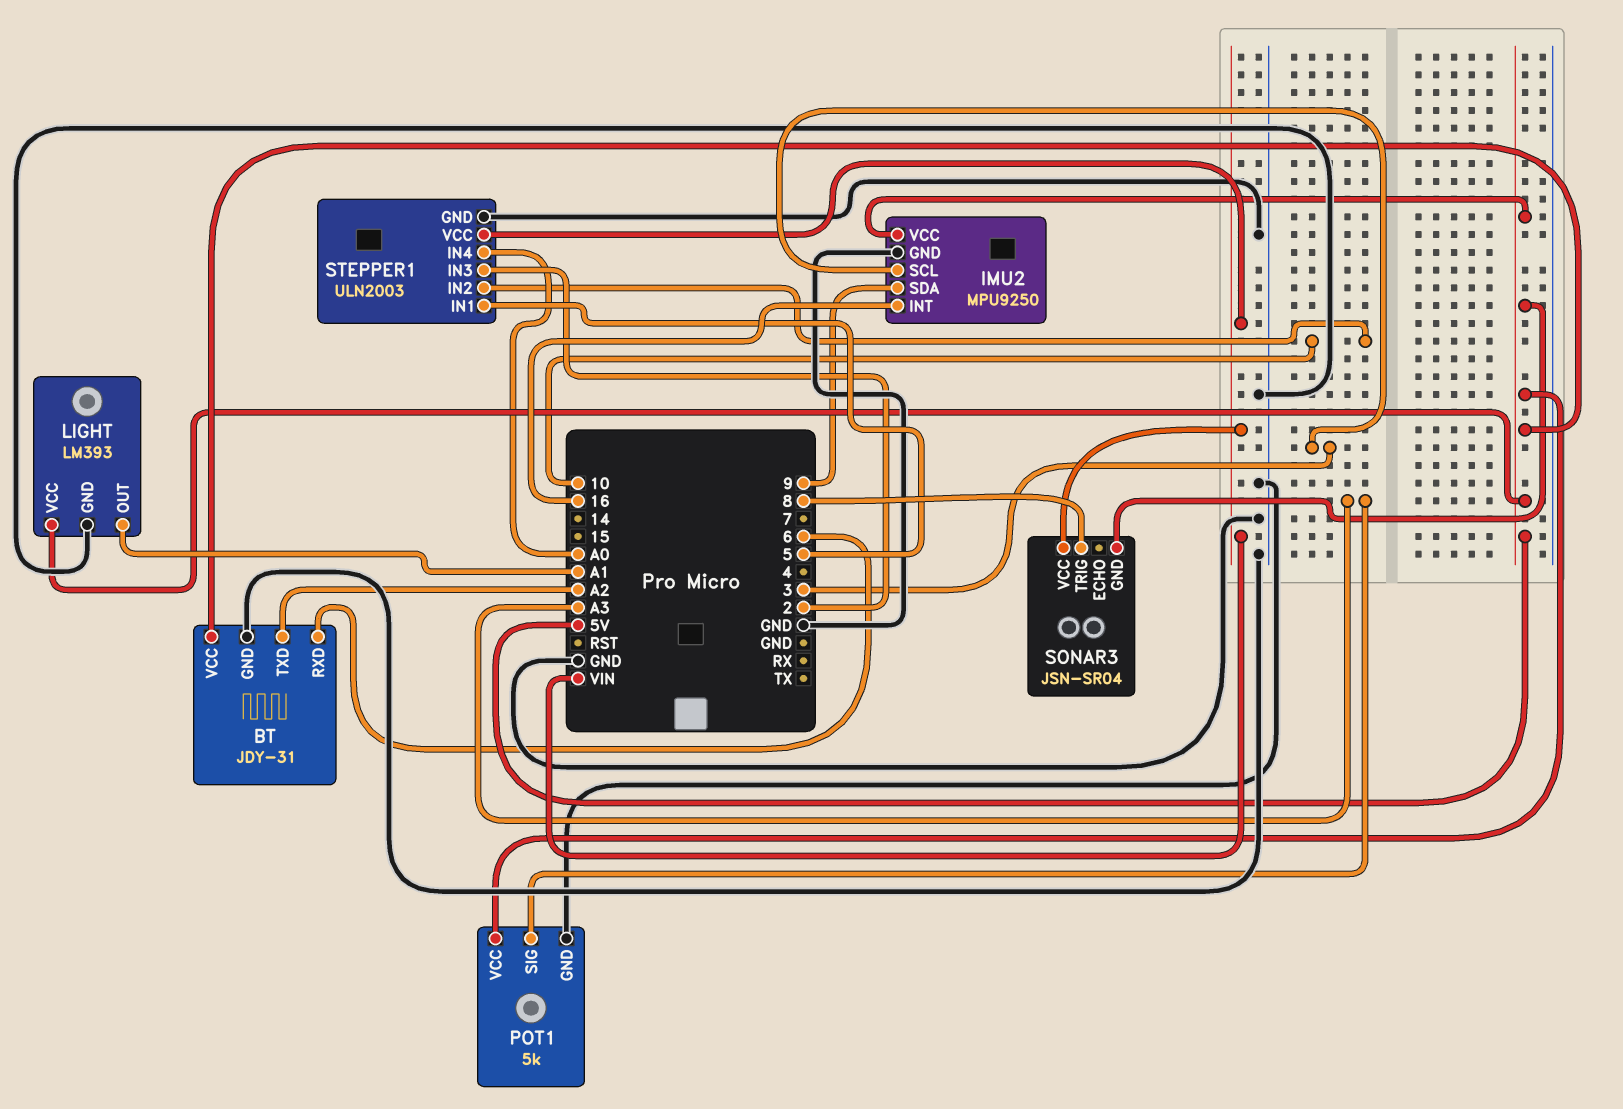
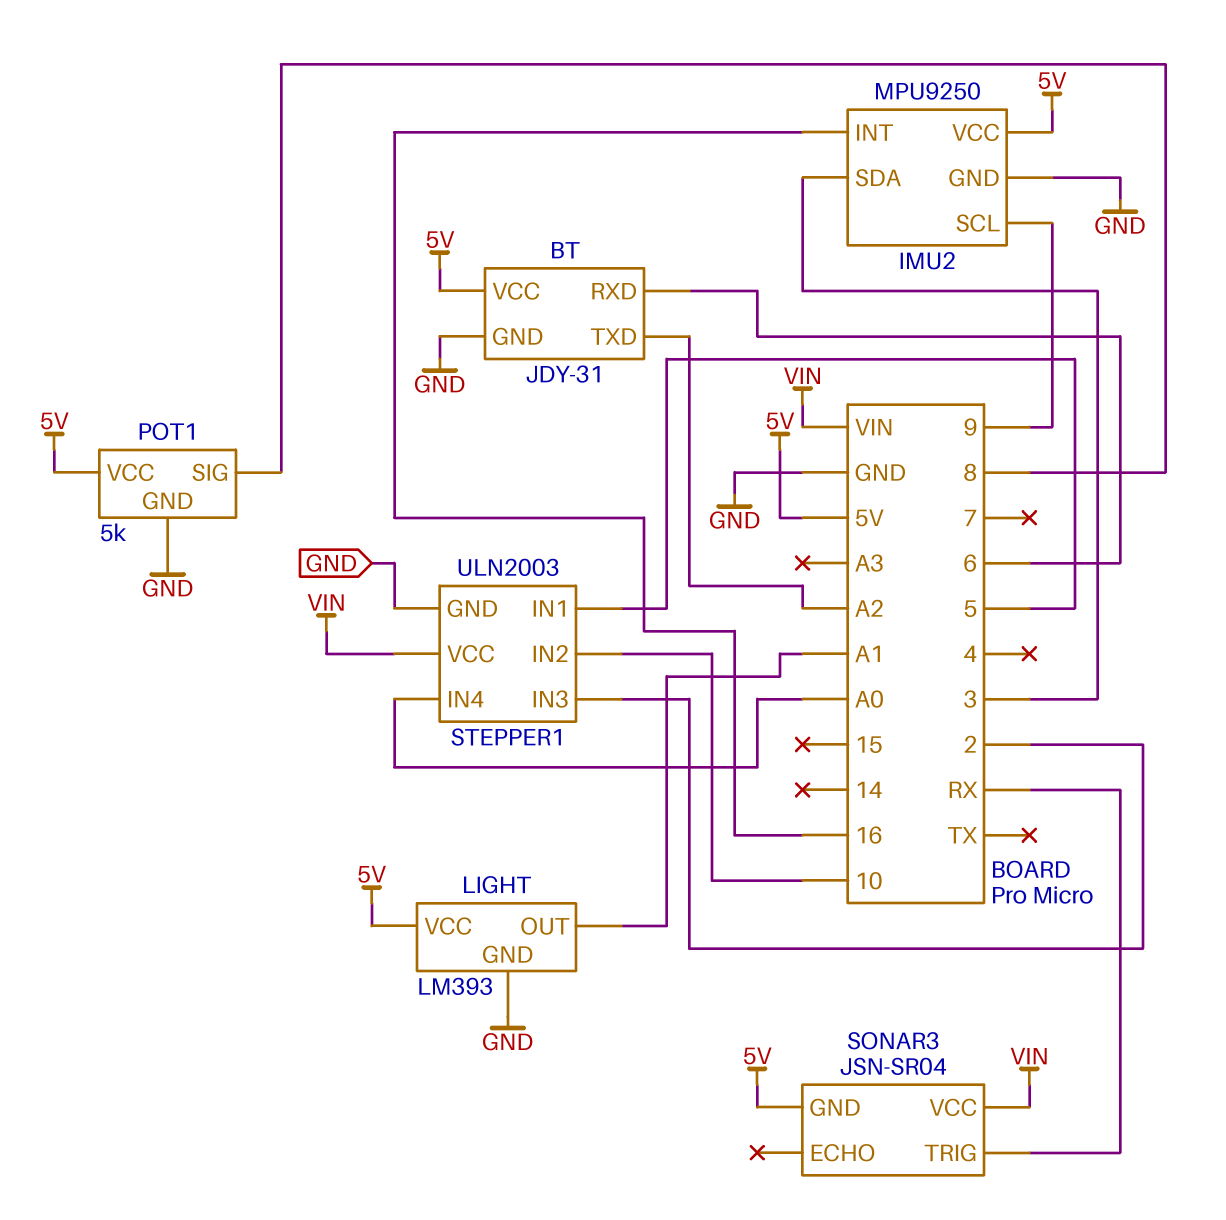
IMU2 pin SCL: 3 -> 9
IMU2 pin SDA: 9 -> 3
POT1 pin SIG: A3 -> 8
SONAR3 pin TRIG: 8 -> RX

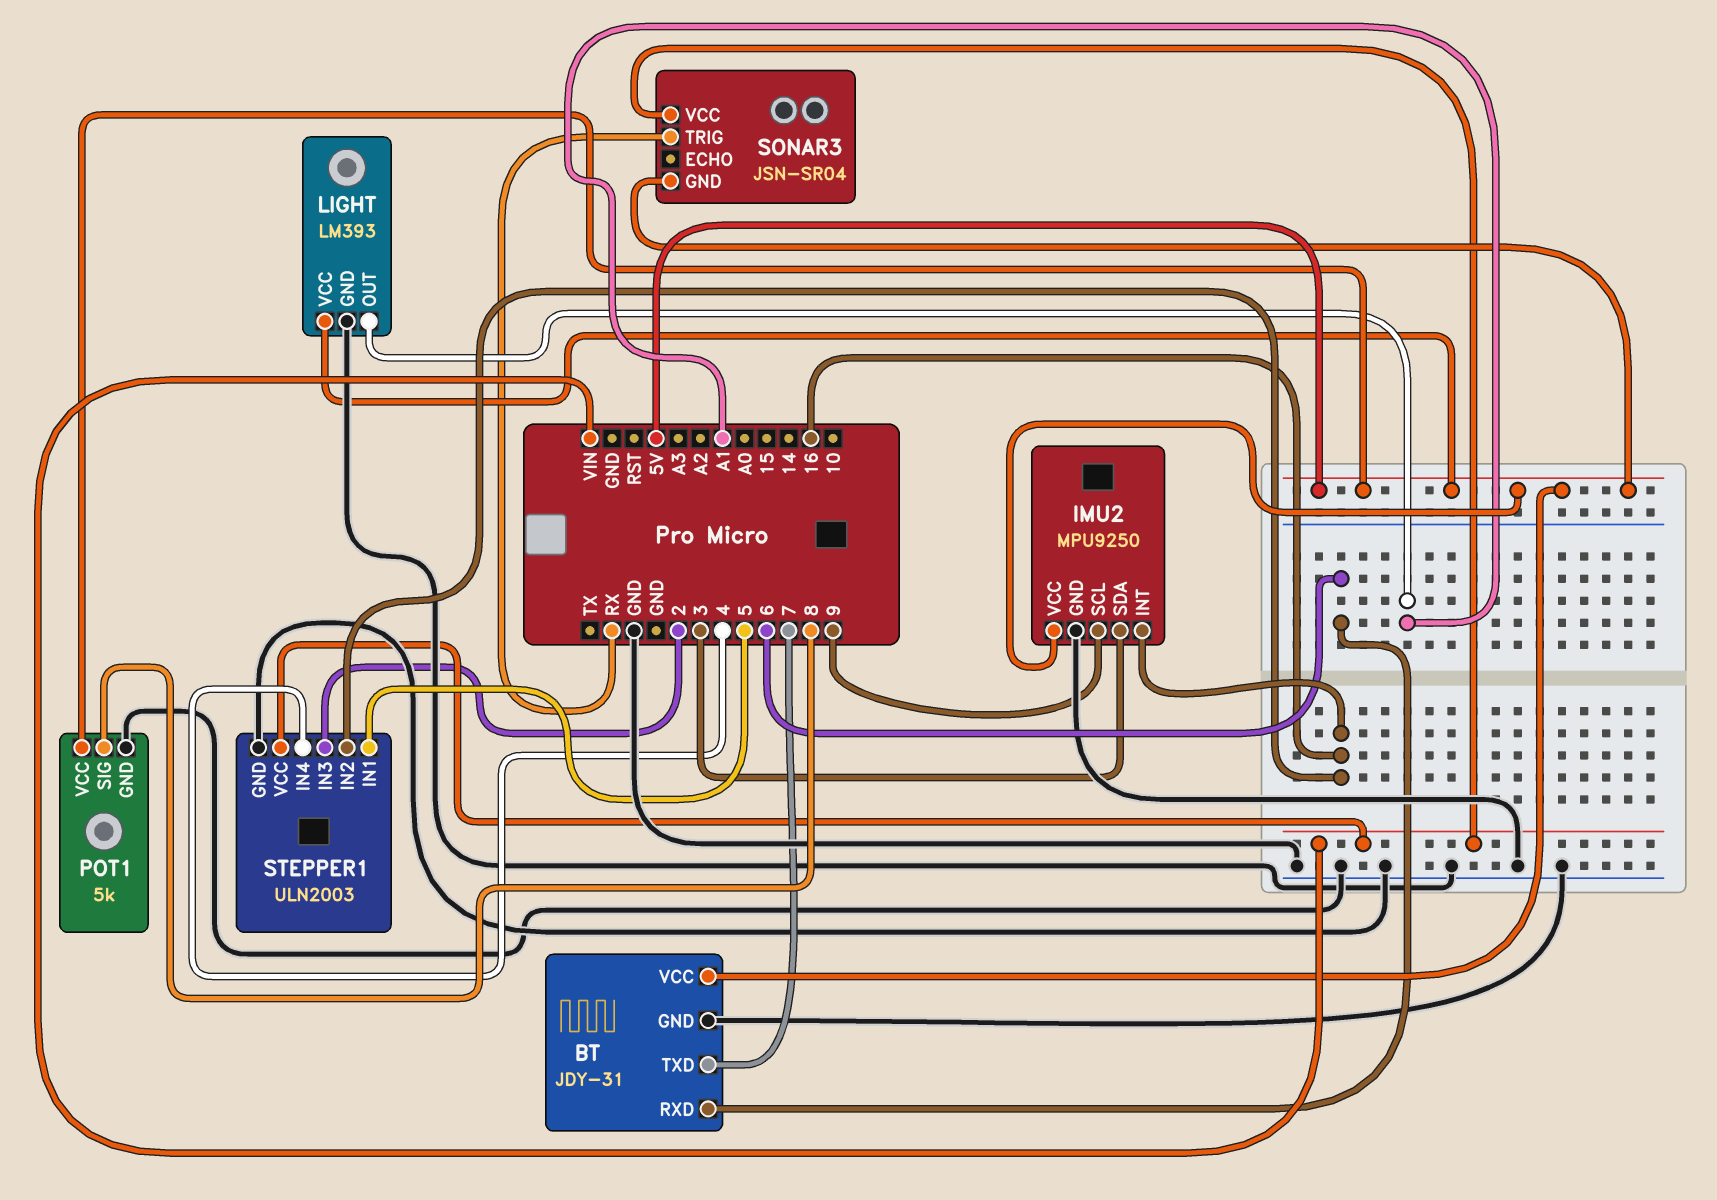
BT pin TXD: A2 -> 7
STEPPER1 pin IN2: 10 -> 16
STEPPER1 pin IN4: A0 -> 4

